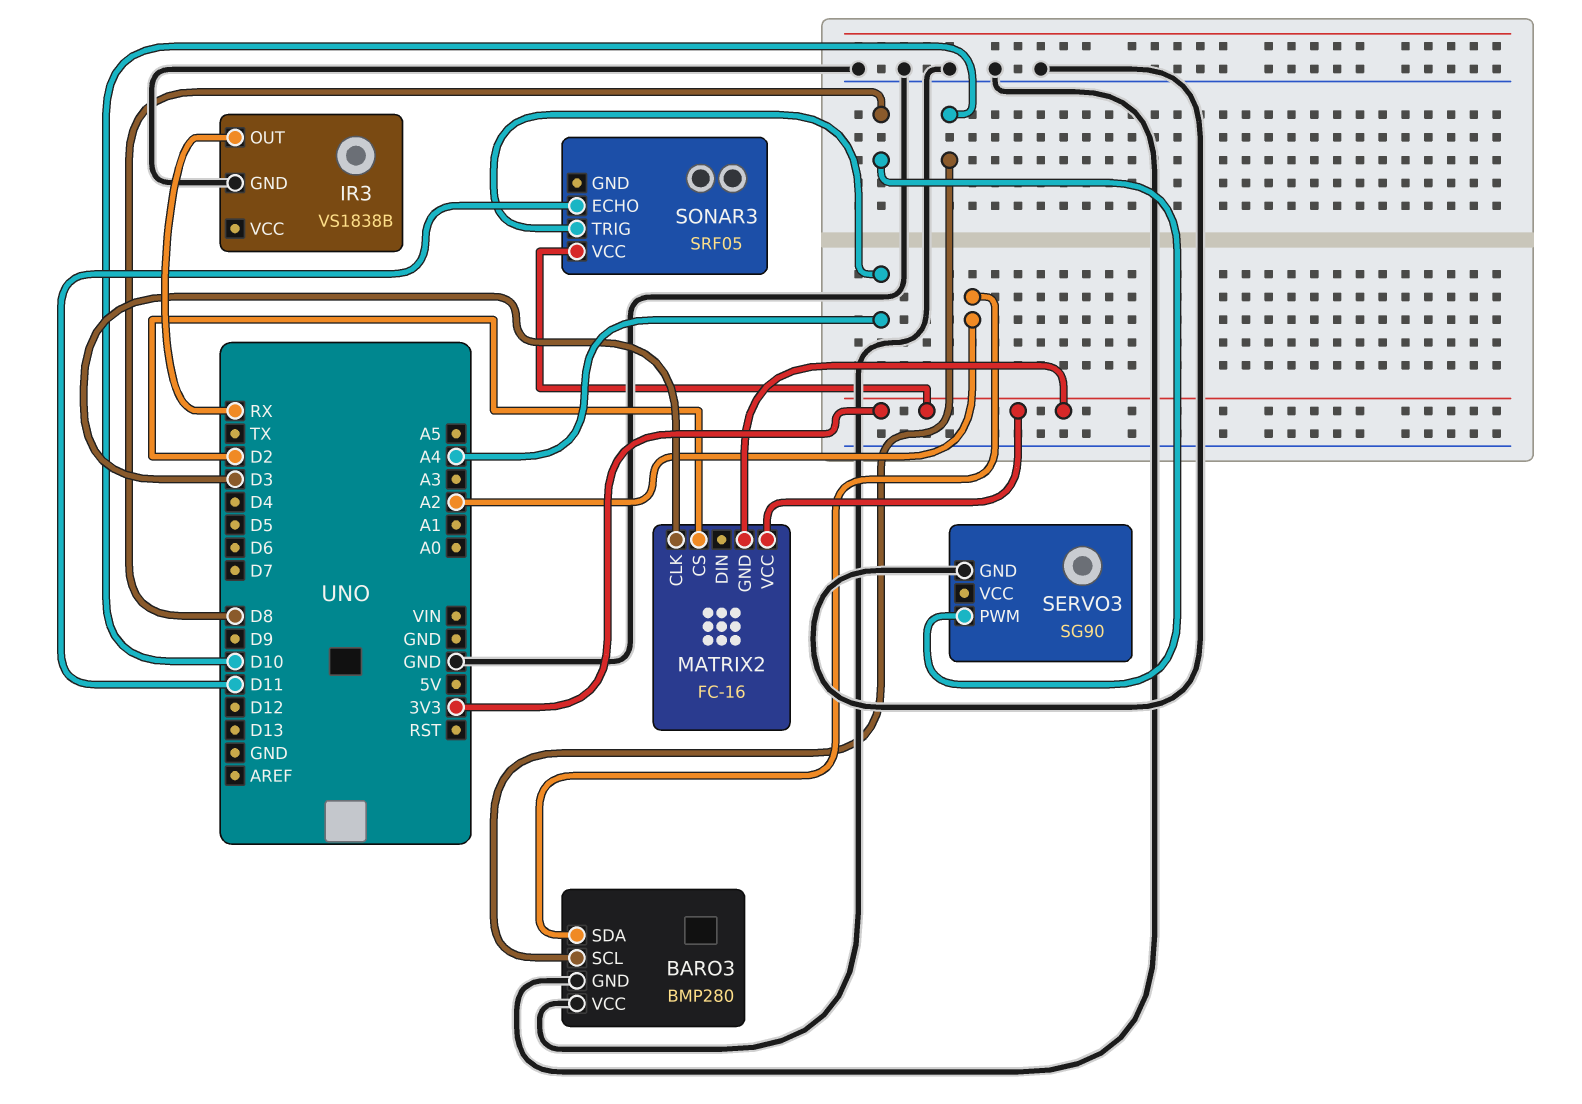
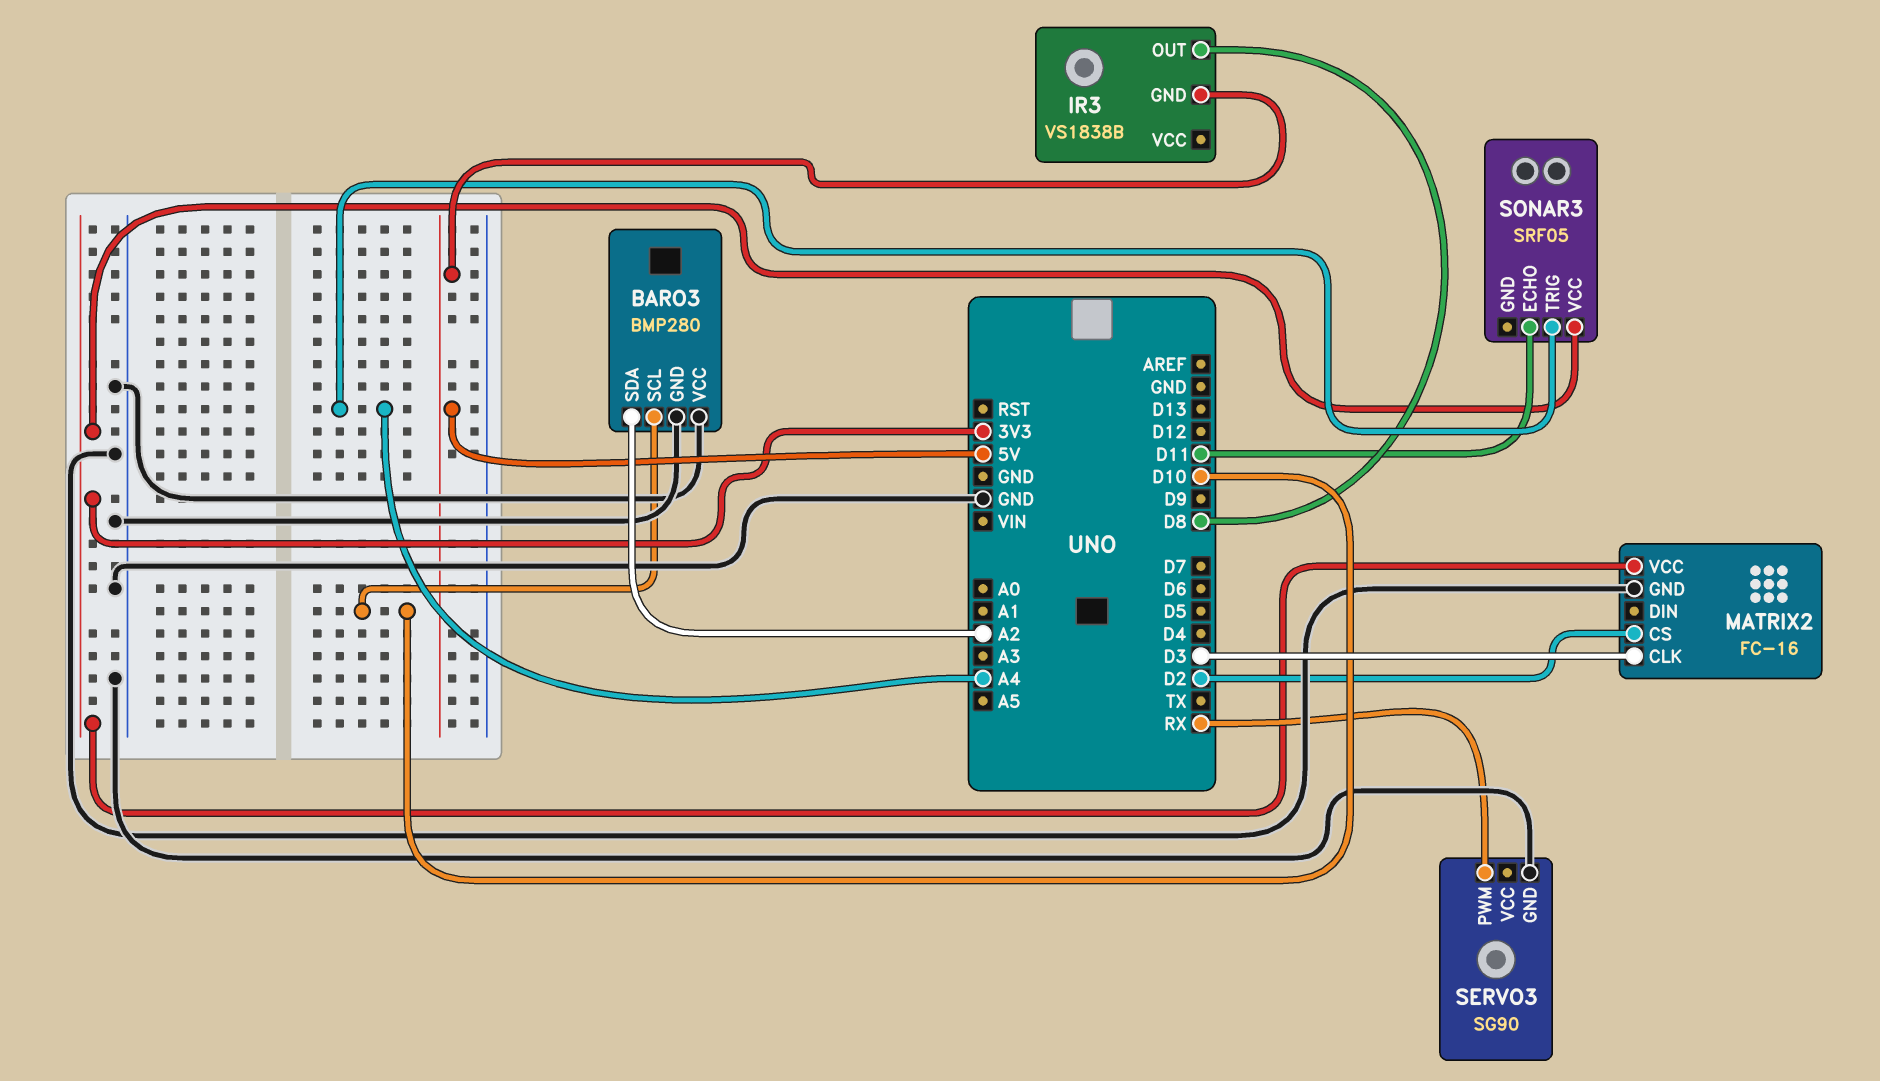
IR3 pin GND: GND -> 5V
IR3 pin OUT: RX -> D8
MATRIX2 pin GND: 3V3 -> GND
SERVO3 pin PWM: D8 -> RX

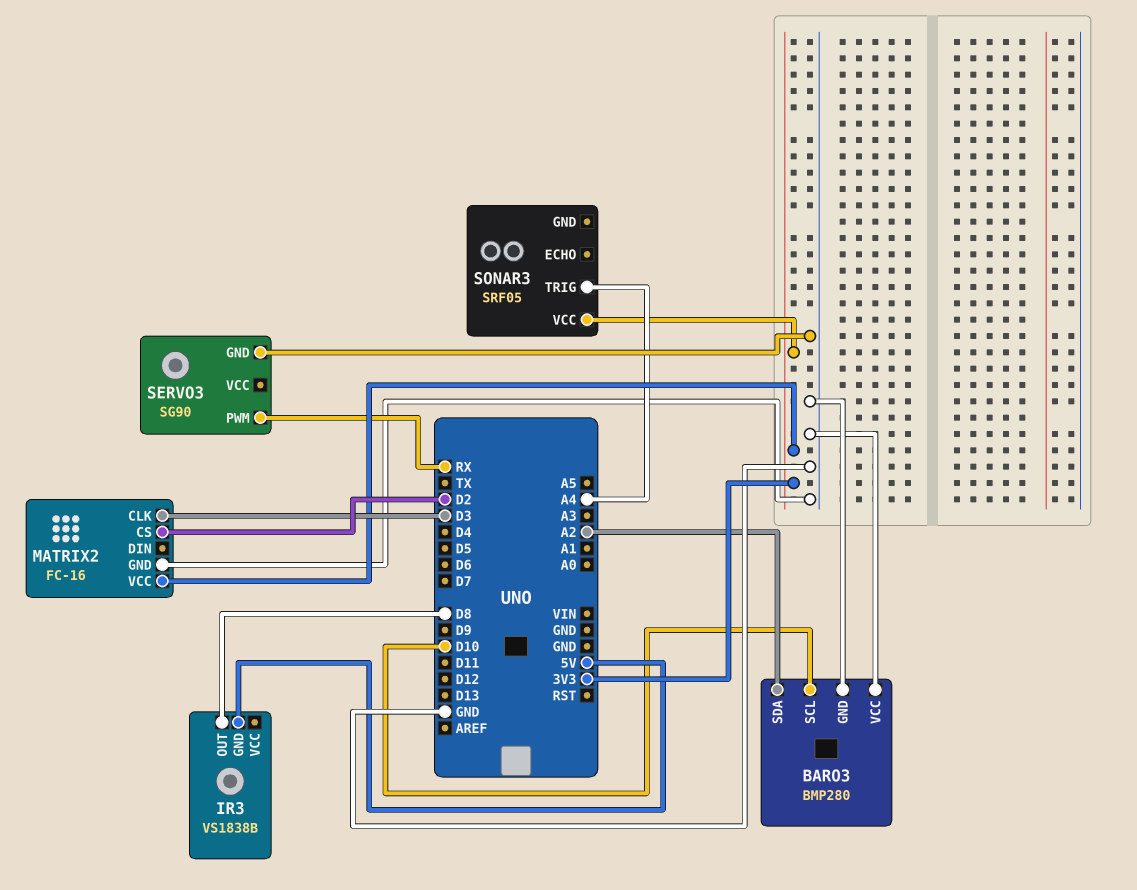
SONAR3 pin ECHO: D11 -> none

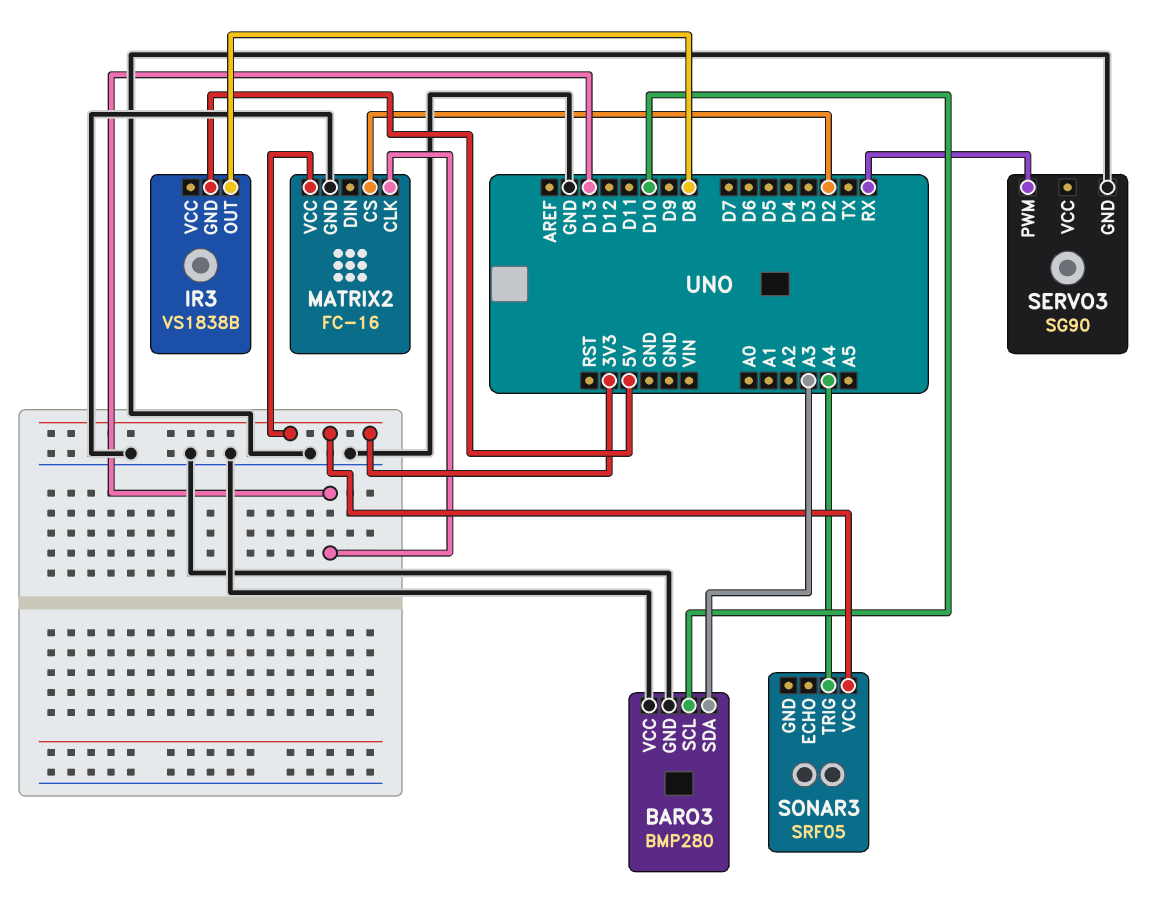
BARO3 pin SDA: A2 -> A3
MATRIX2 pin CLK: D3 -> D13

